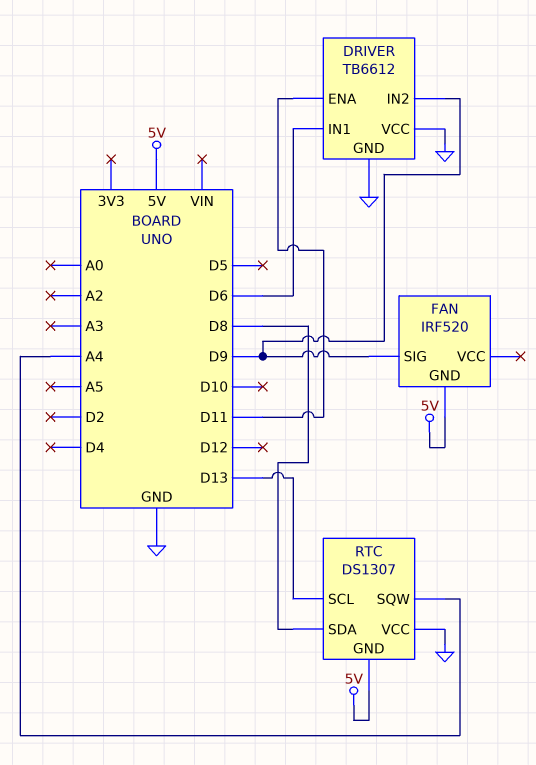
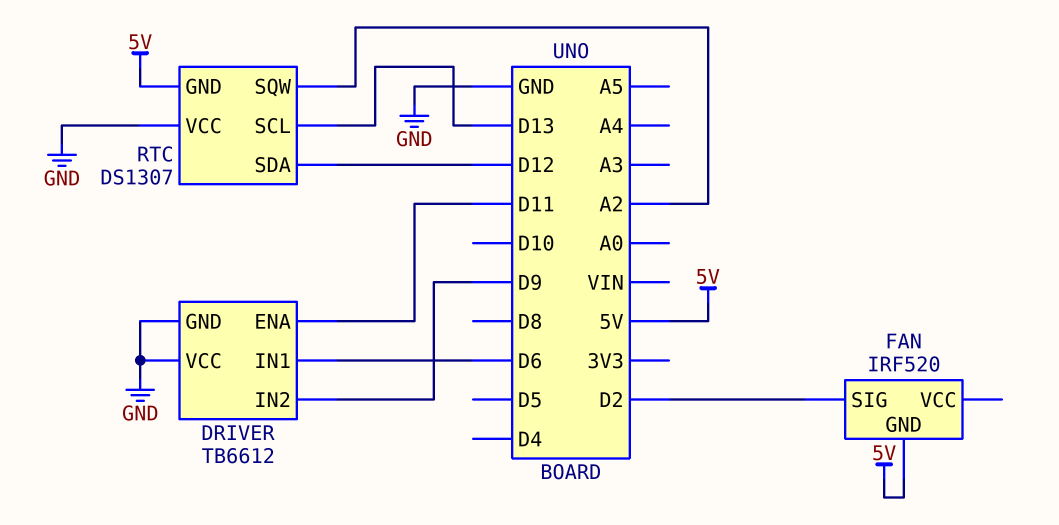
FAN pin SIG: D9 -> D2
RTC pin SDA: D8 -> D12
RTC pin SQW: A4 -> A2

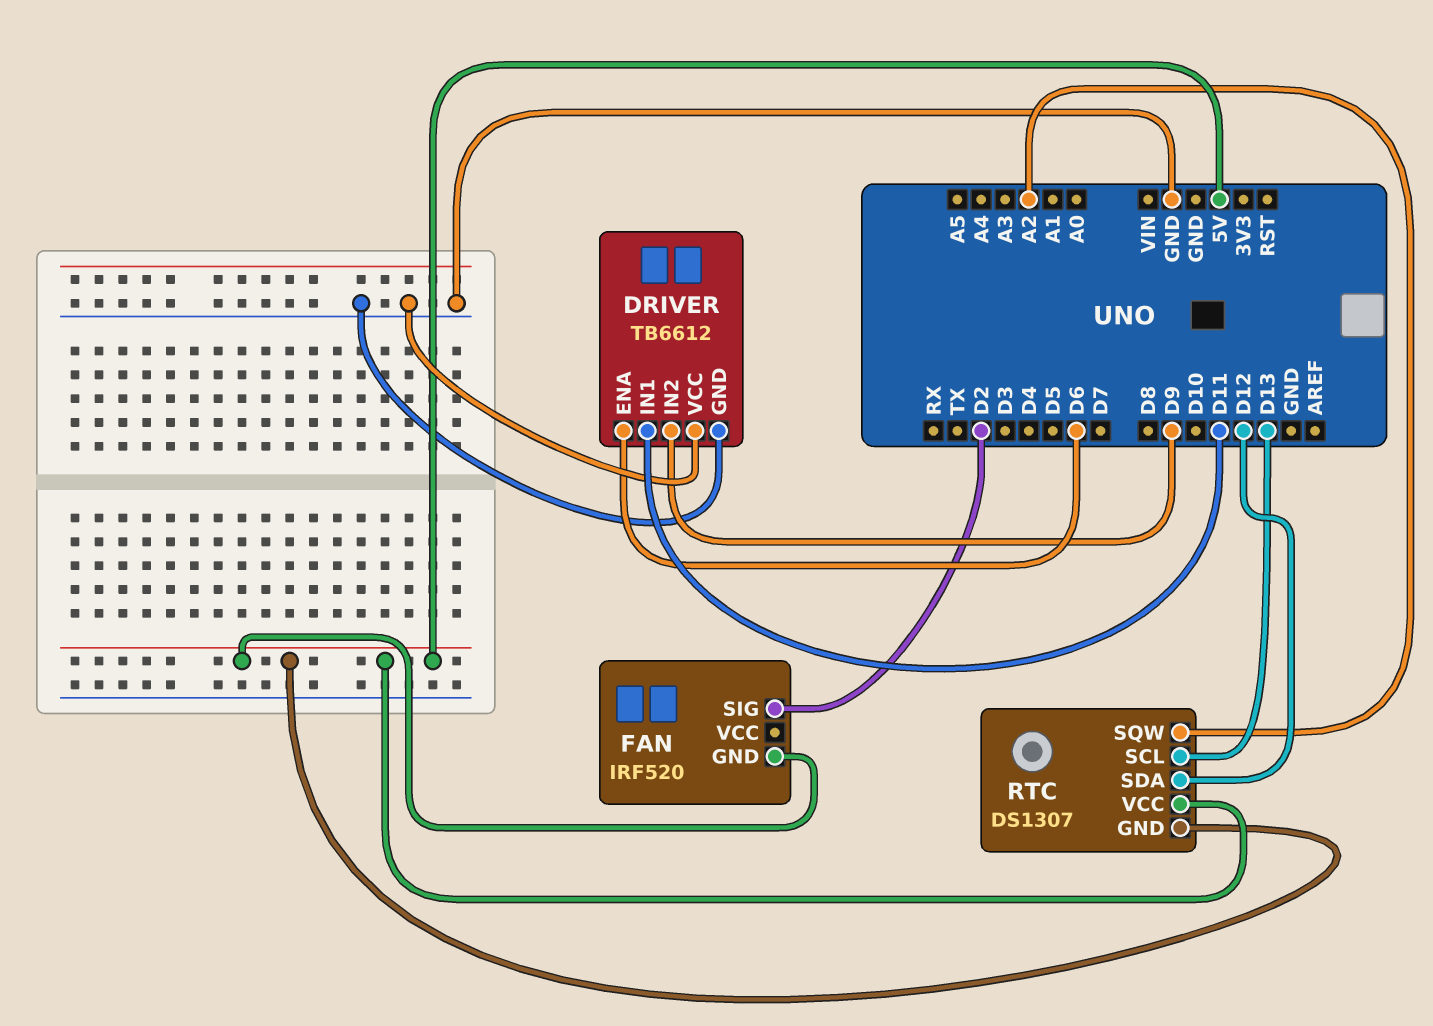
DRIVER pin ENA: D11 -> D6
DRIVER pin IN1: D6 -> D11
RTC pin VCC: GND -> 5V

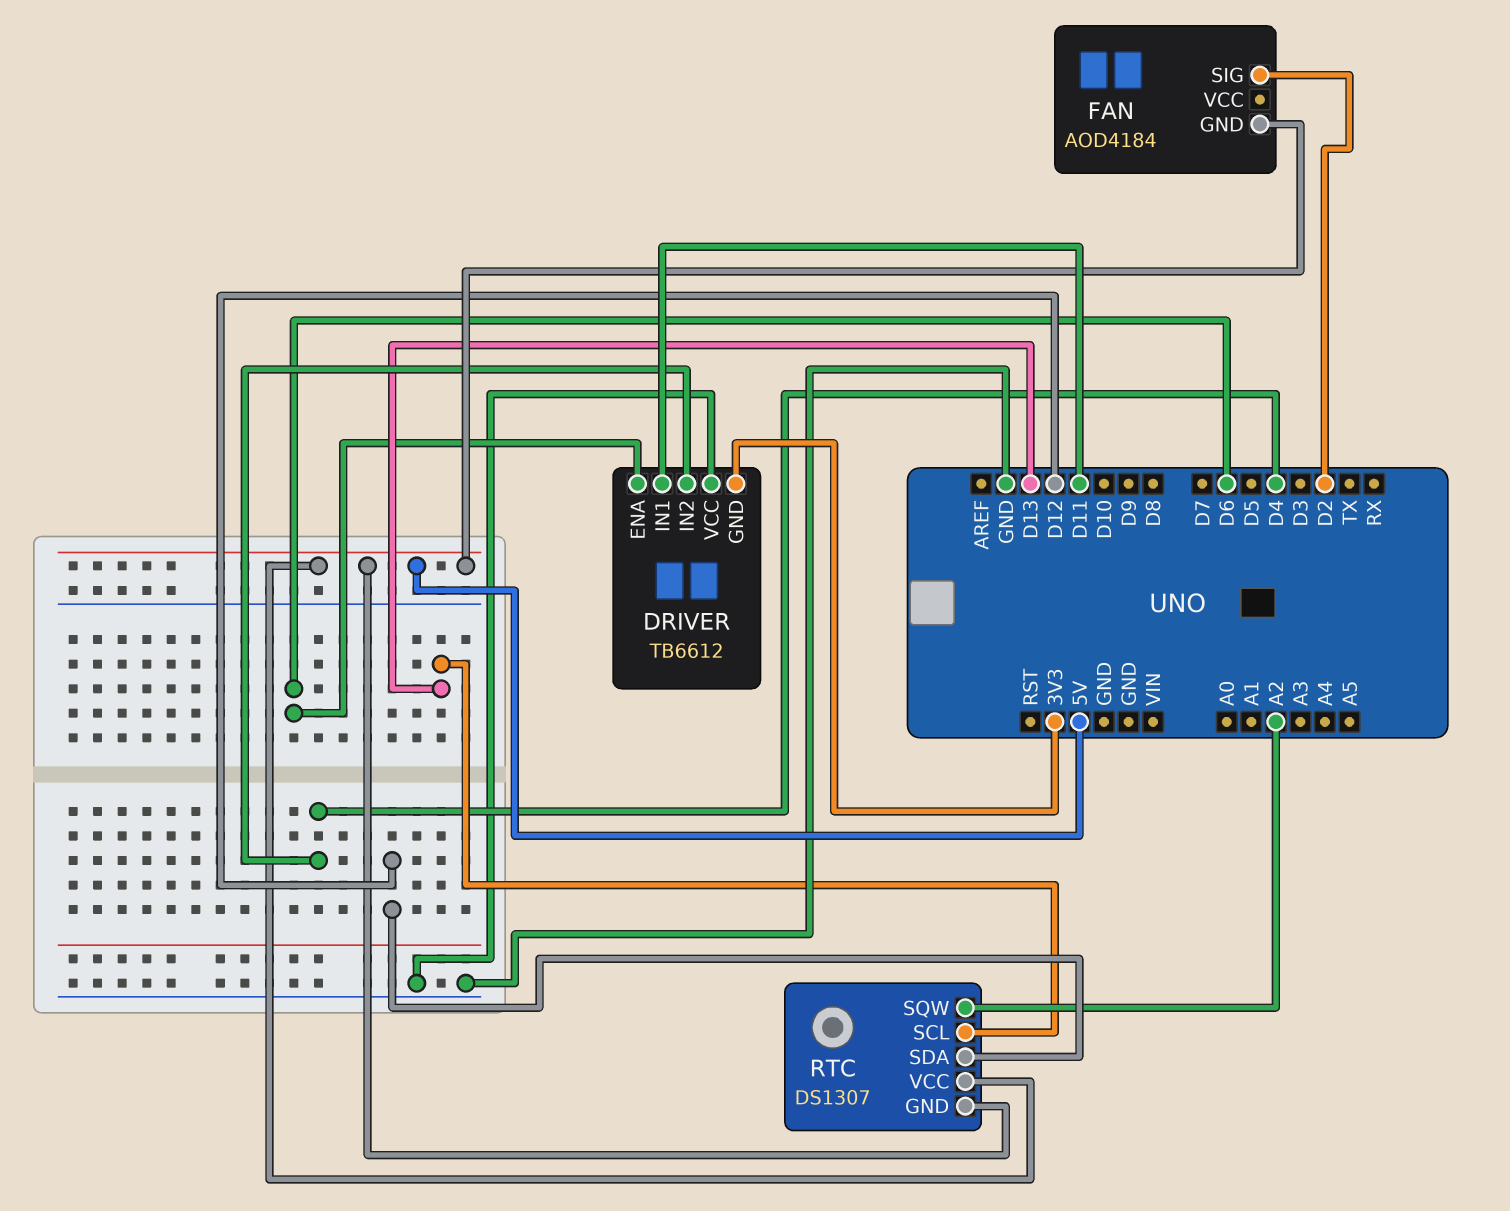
DRIVER pin GND: GND -> 3V3
DRIVER pin IN2: D9 -> D4
FAN: IRF520 -> AOD4184

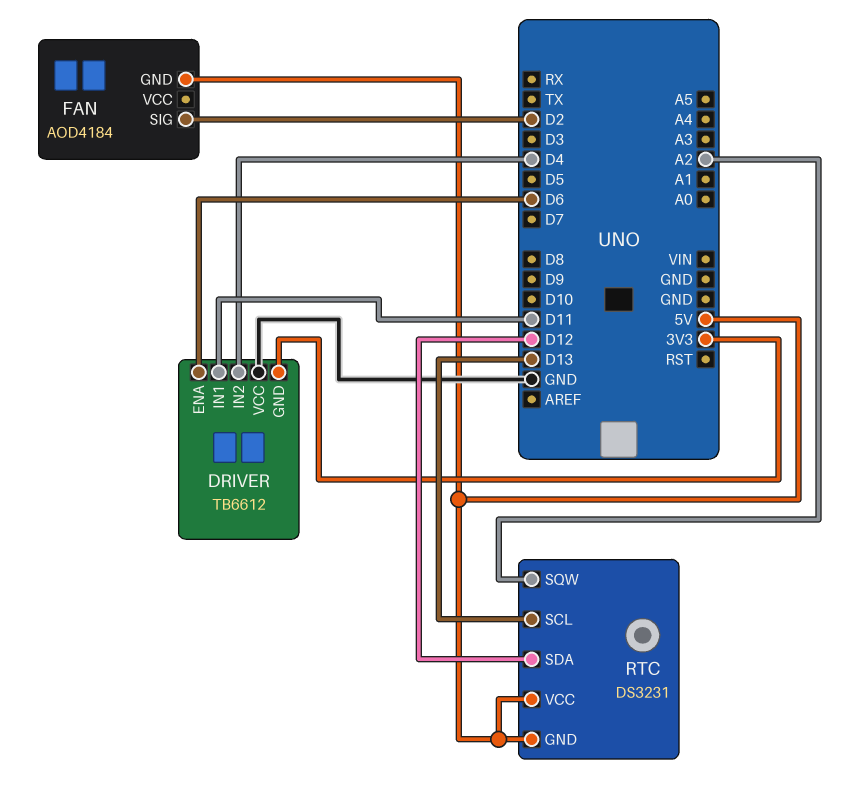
RTC: DS1307 -> DS3231

